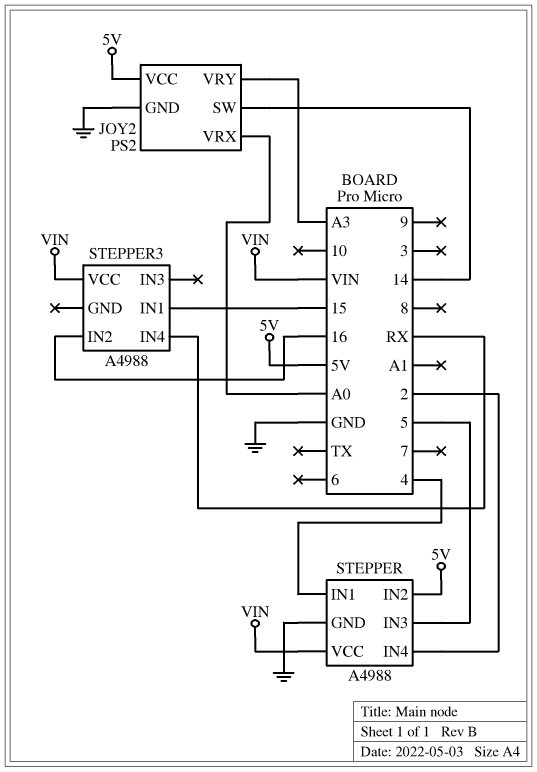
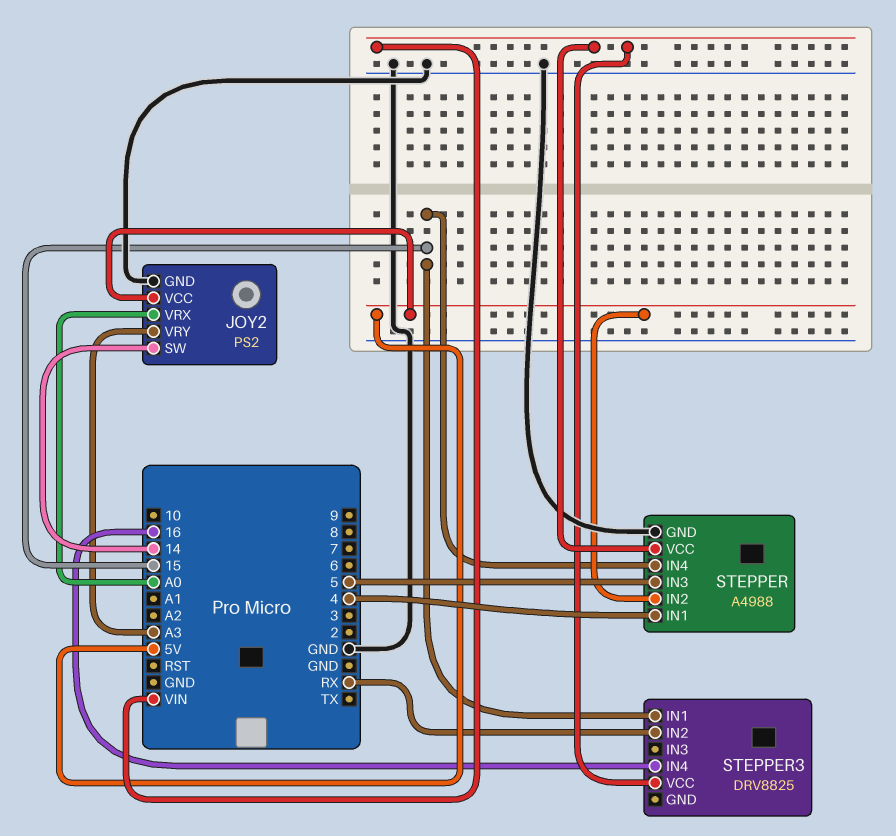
STEPPER pin IN4: 2 -> 15
STEPPER3: A4988 -> DRV8825
STEPPER3 pin IN2: 16 -> RX
STEPPER3 pin IN4: RX -> 16

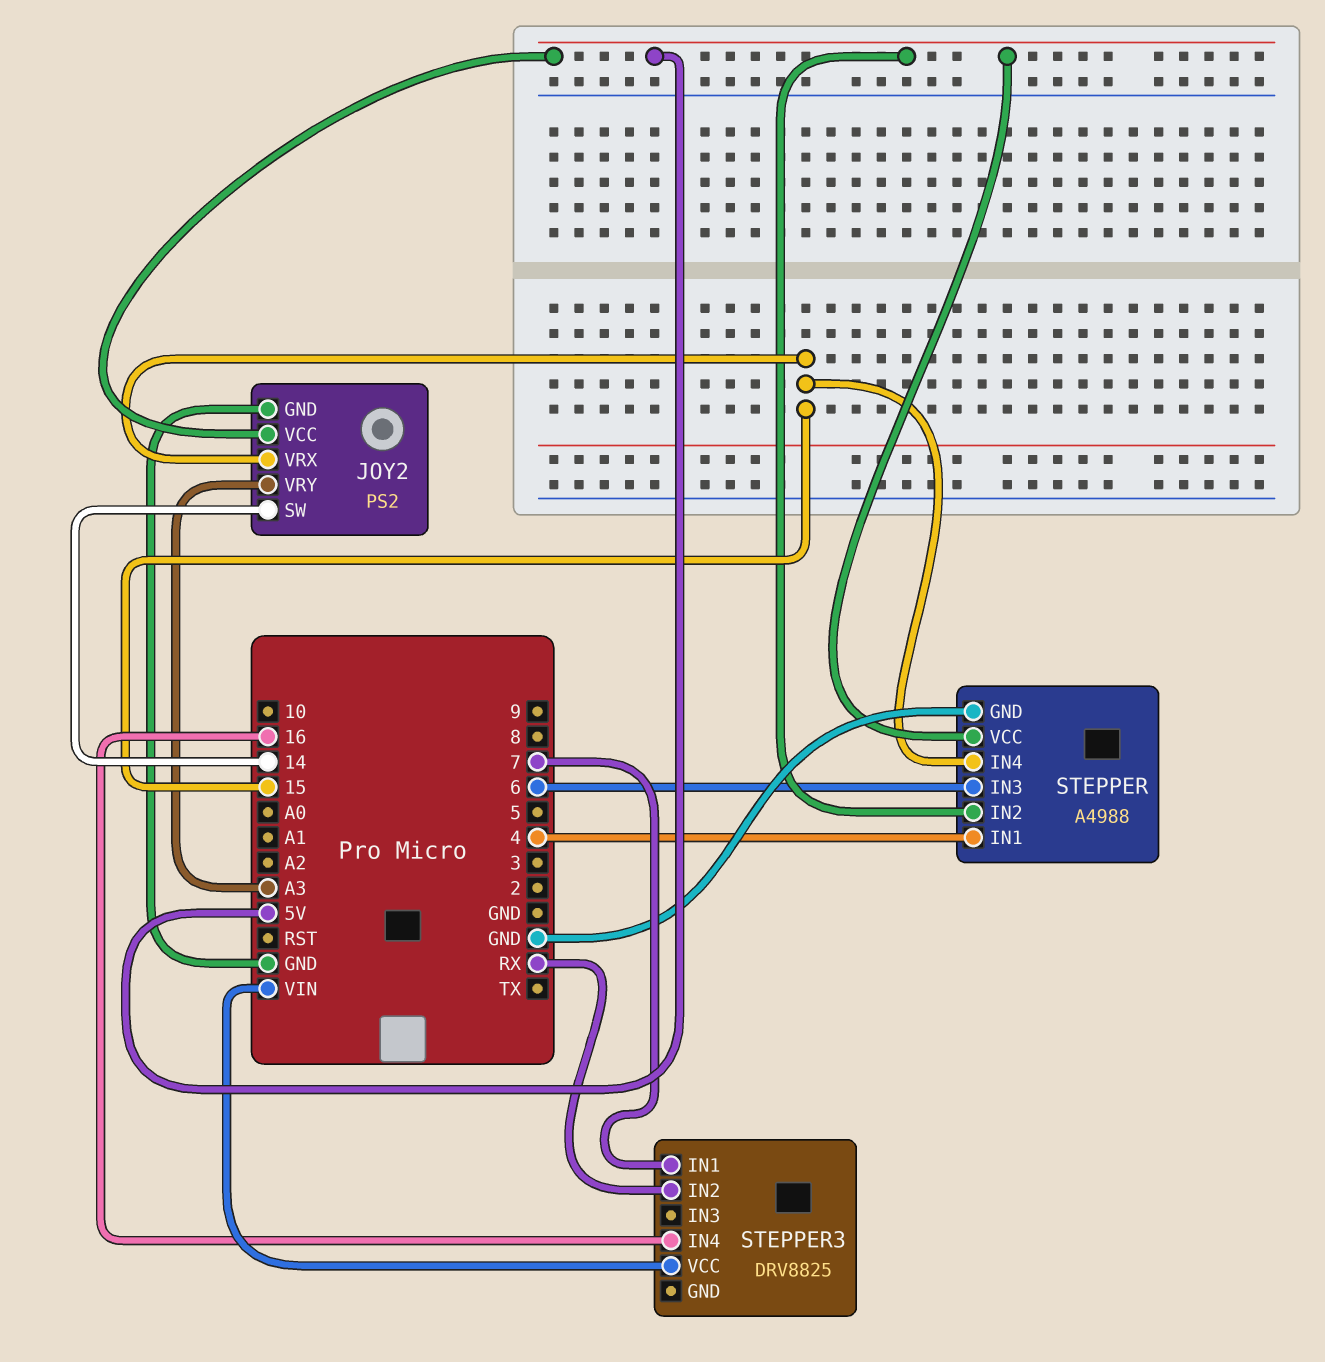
JOY2 pin VRX: A0 -> 15
STEPPER pin IN3: 5 -> 6
STEPPER pin VCC: VIN -> 5V
STEPPER3 pin IN1: 15 -> 7

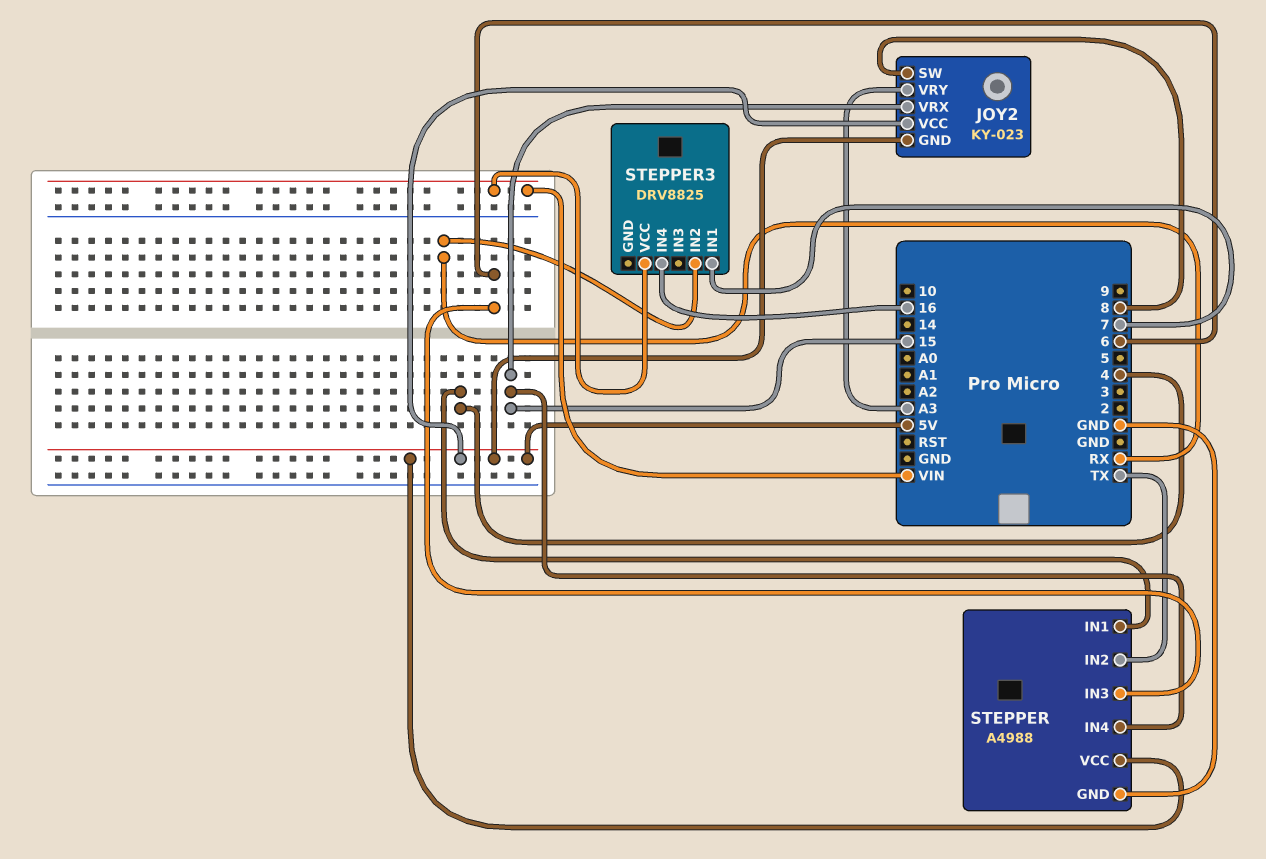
JOY2: PS2 -> KY-023
JOY2 pin GND: GND -> 5V
JOY2 pin SW: 14 -> 8
STEPPER pin IN2: 5V -> TX

